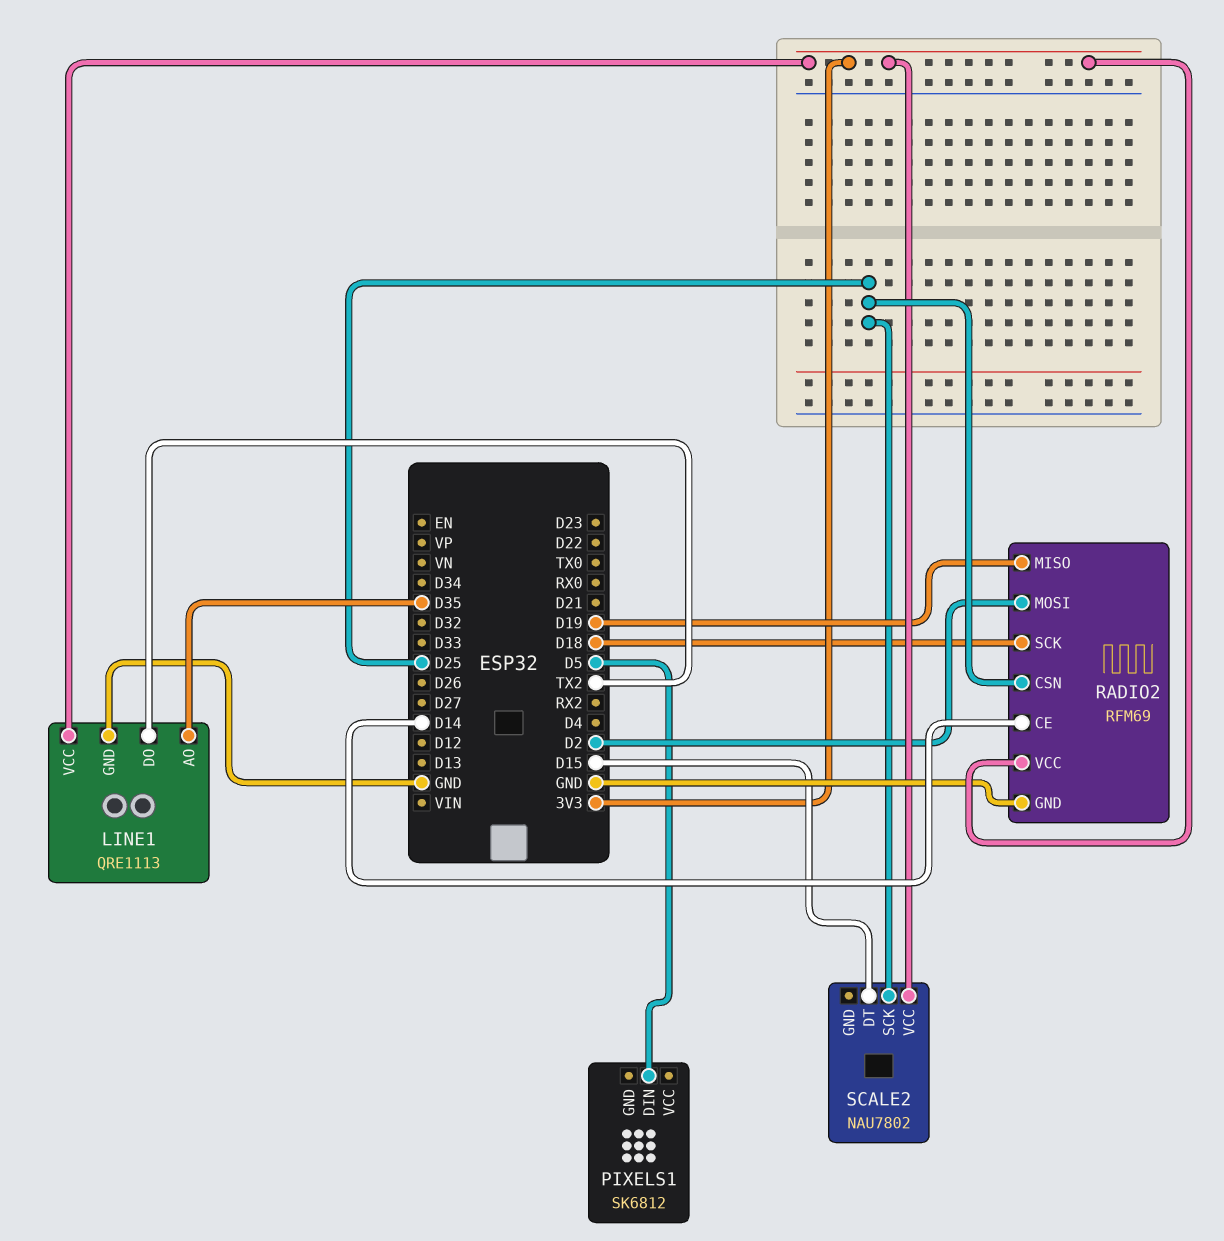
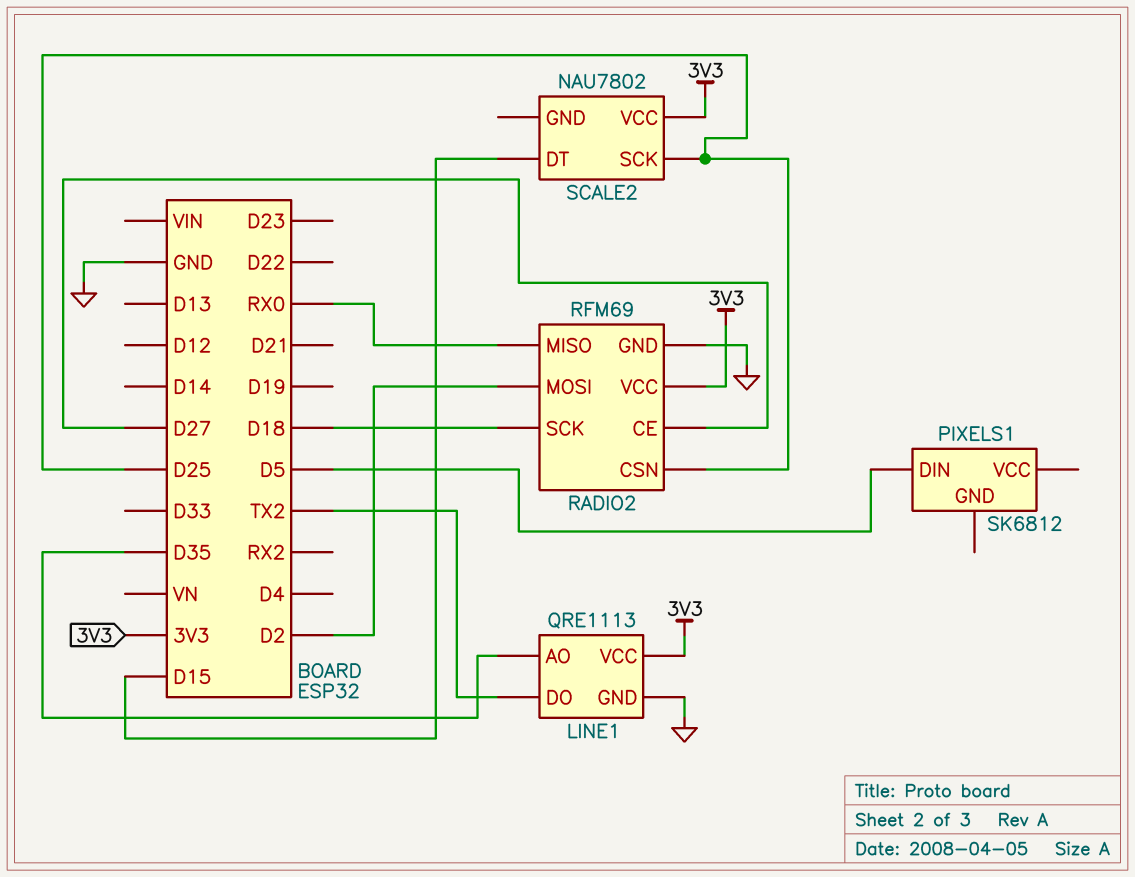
RADIO2 pin CE: D14 -> D27
RADIO2 pin MISO: D19 -> RX0

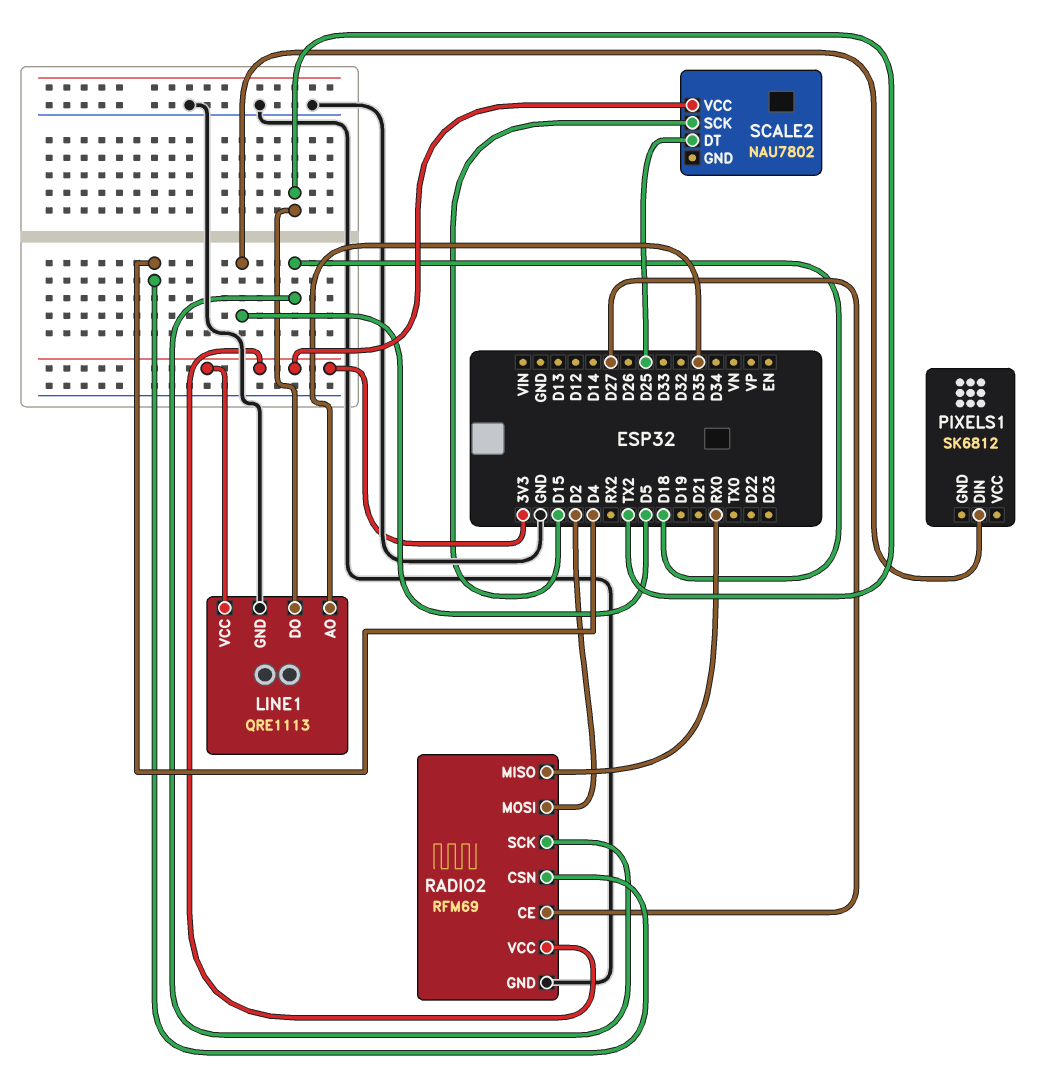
RADIO2 pin CSN: D25 -> D4
SCALE2 pin DT: D15 -> D25
SCALE2 pin SCK: D25 -> D15

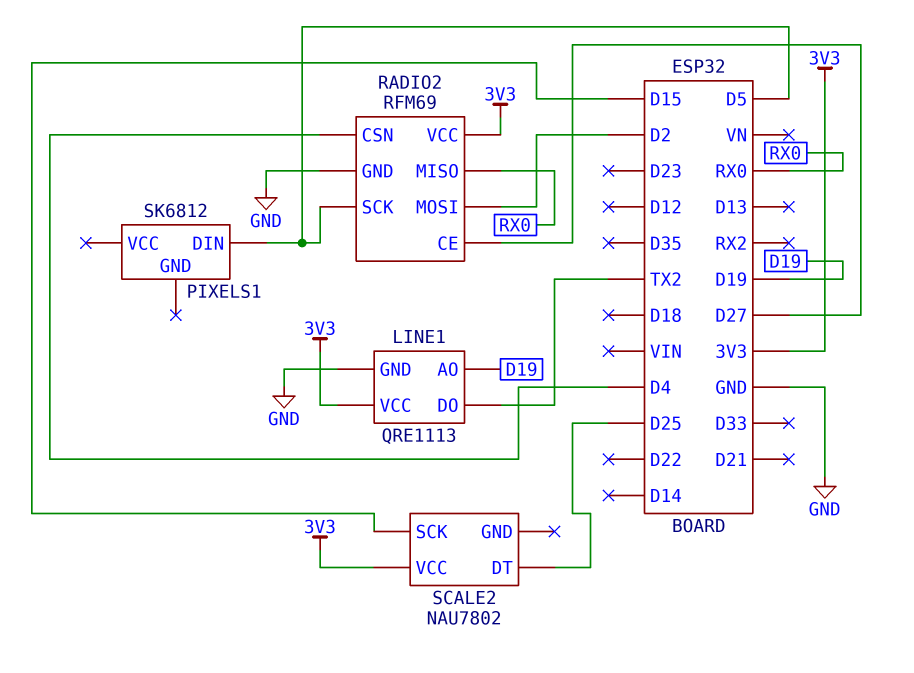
LINE1 pin AO: D35 -> D19
RADIO2 pin SCK: D18 -> D5

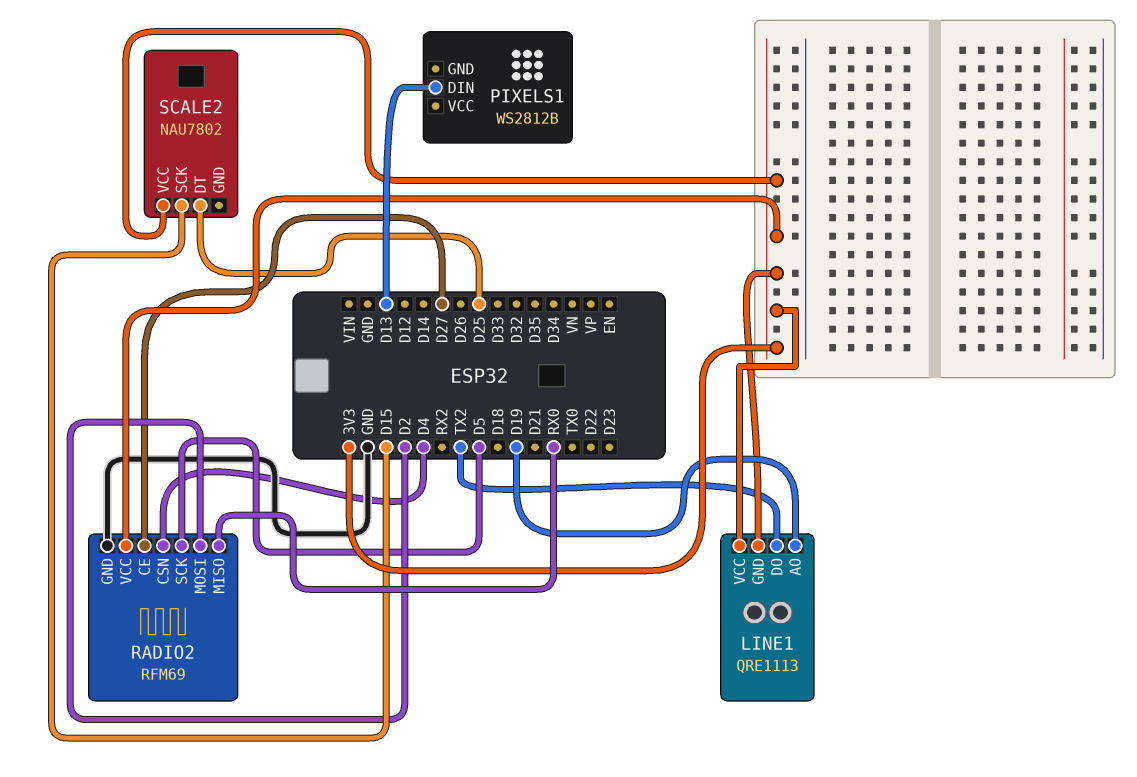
LINE1 pin GND: GND -> 3V3
PIXELS1: SK6812 -> WS2812B
PIXELS1 pin DIN: D5 -> D13

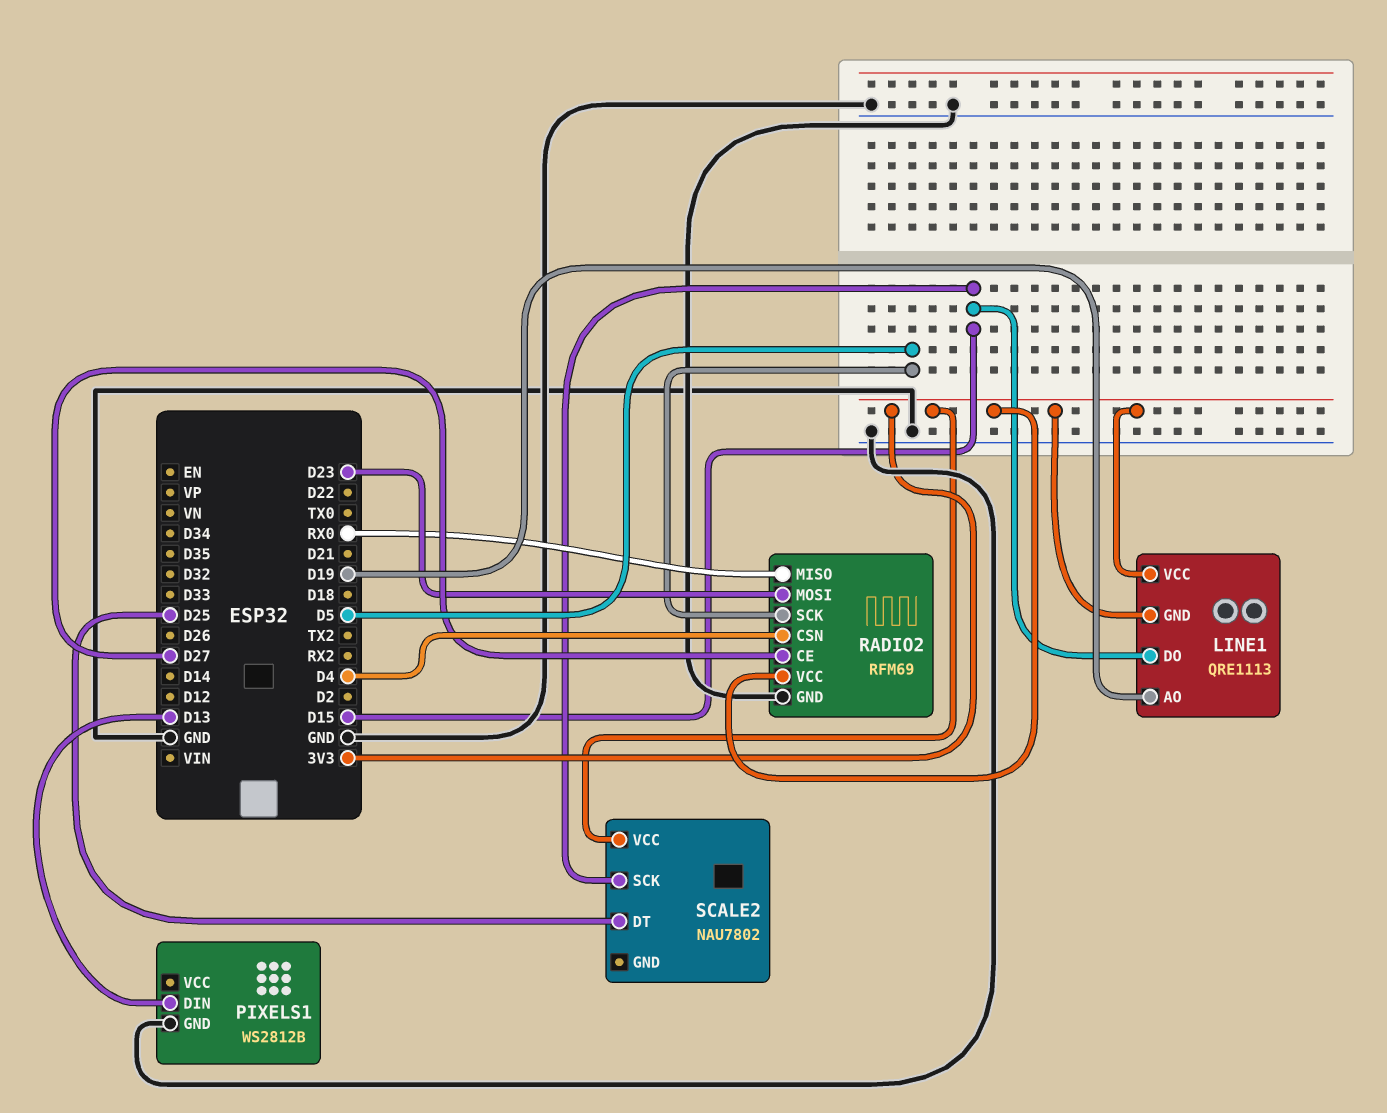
LINE1 pin DO: TX2 -> D15
PIXELS1 pin GND: none -> GND
RADIO2 pin MOSI: D2 -> D23

